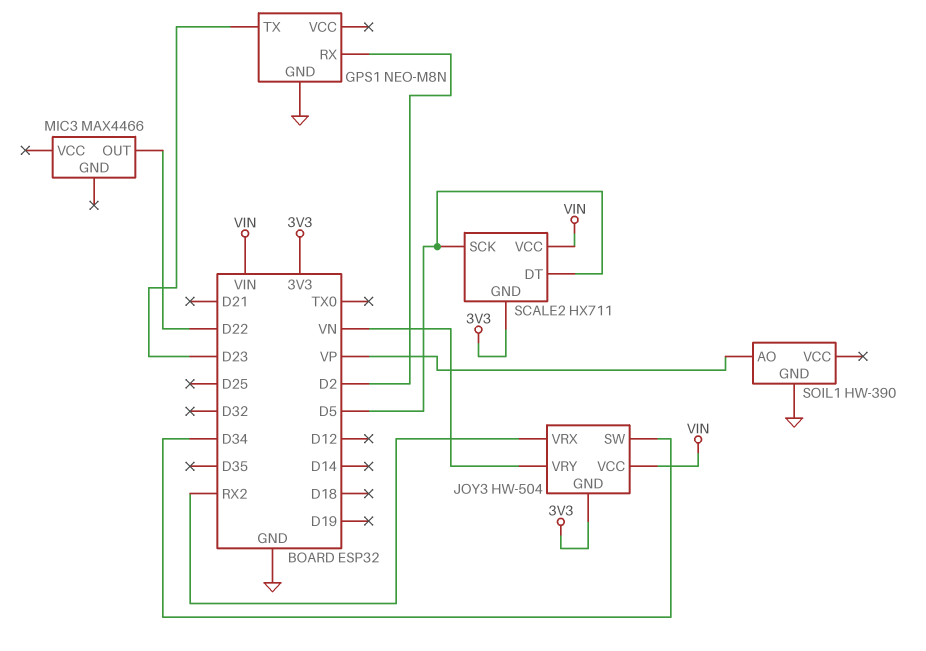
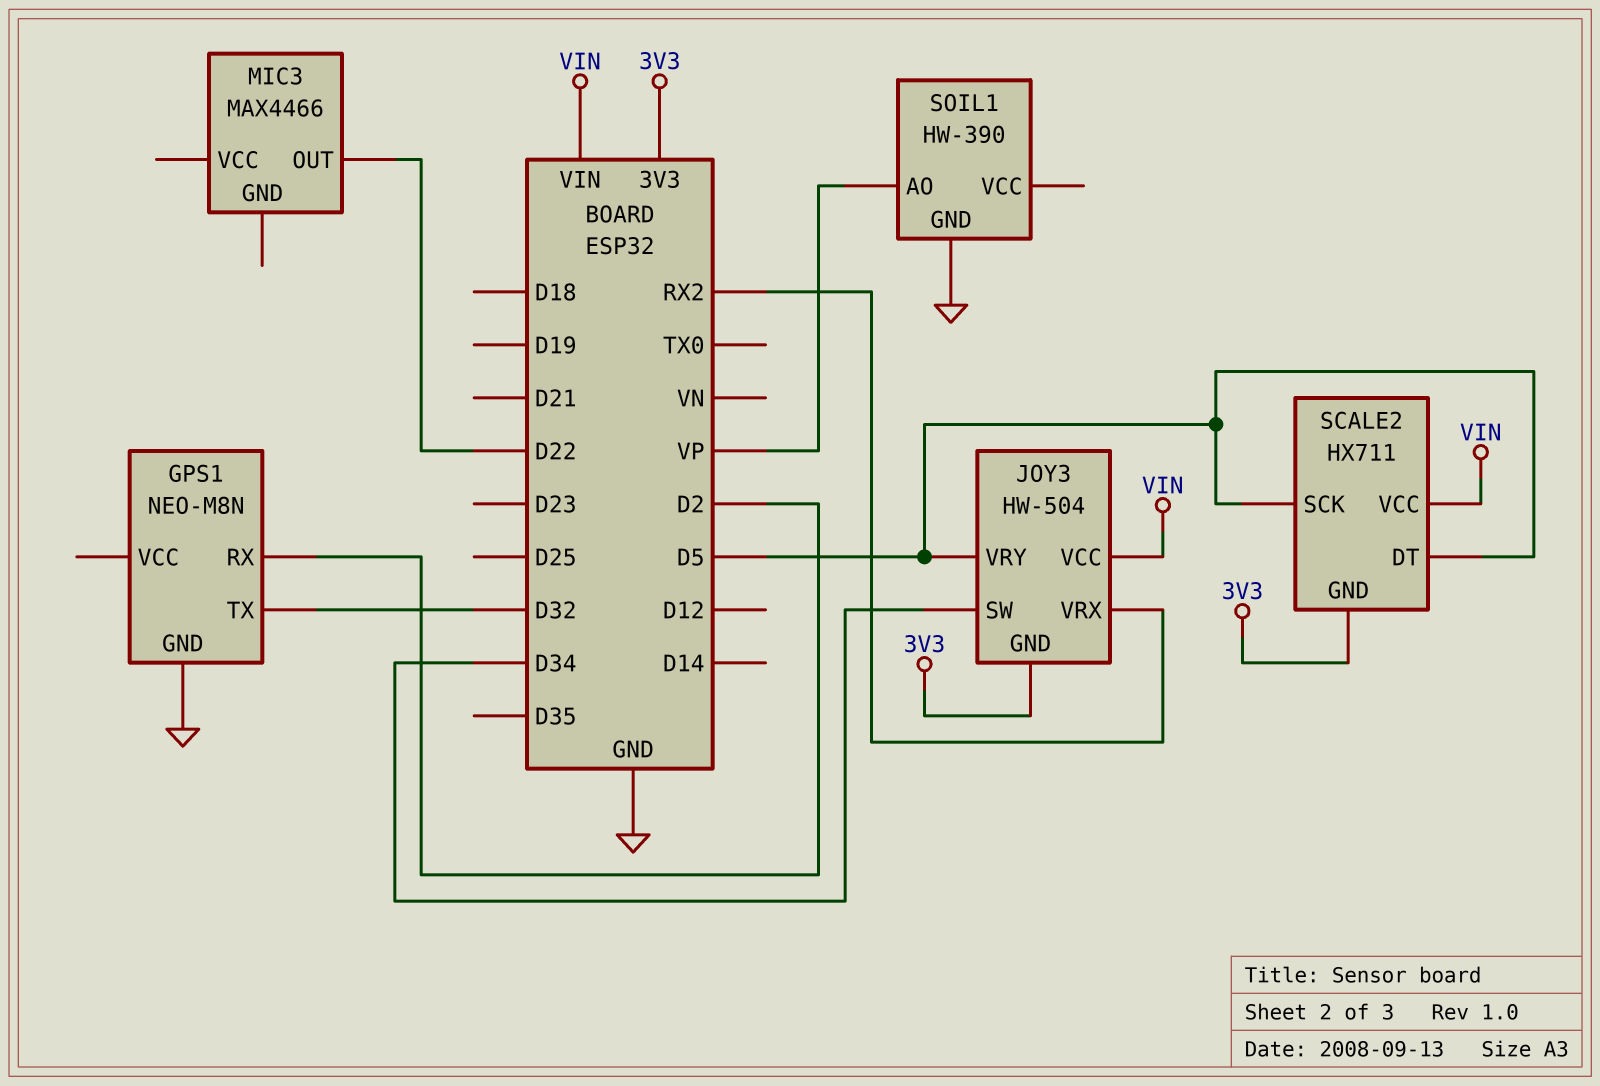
GPS1 pin TX: D23 -> D32
JOY3 pin VRY: VN -> D5

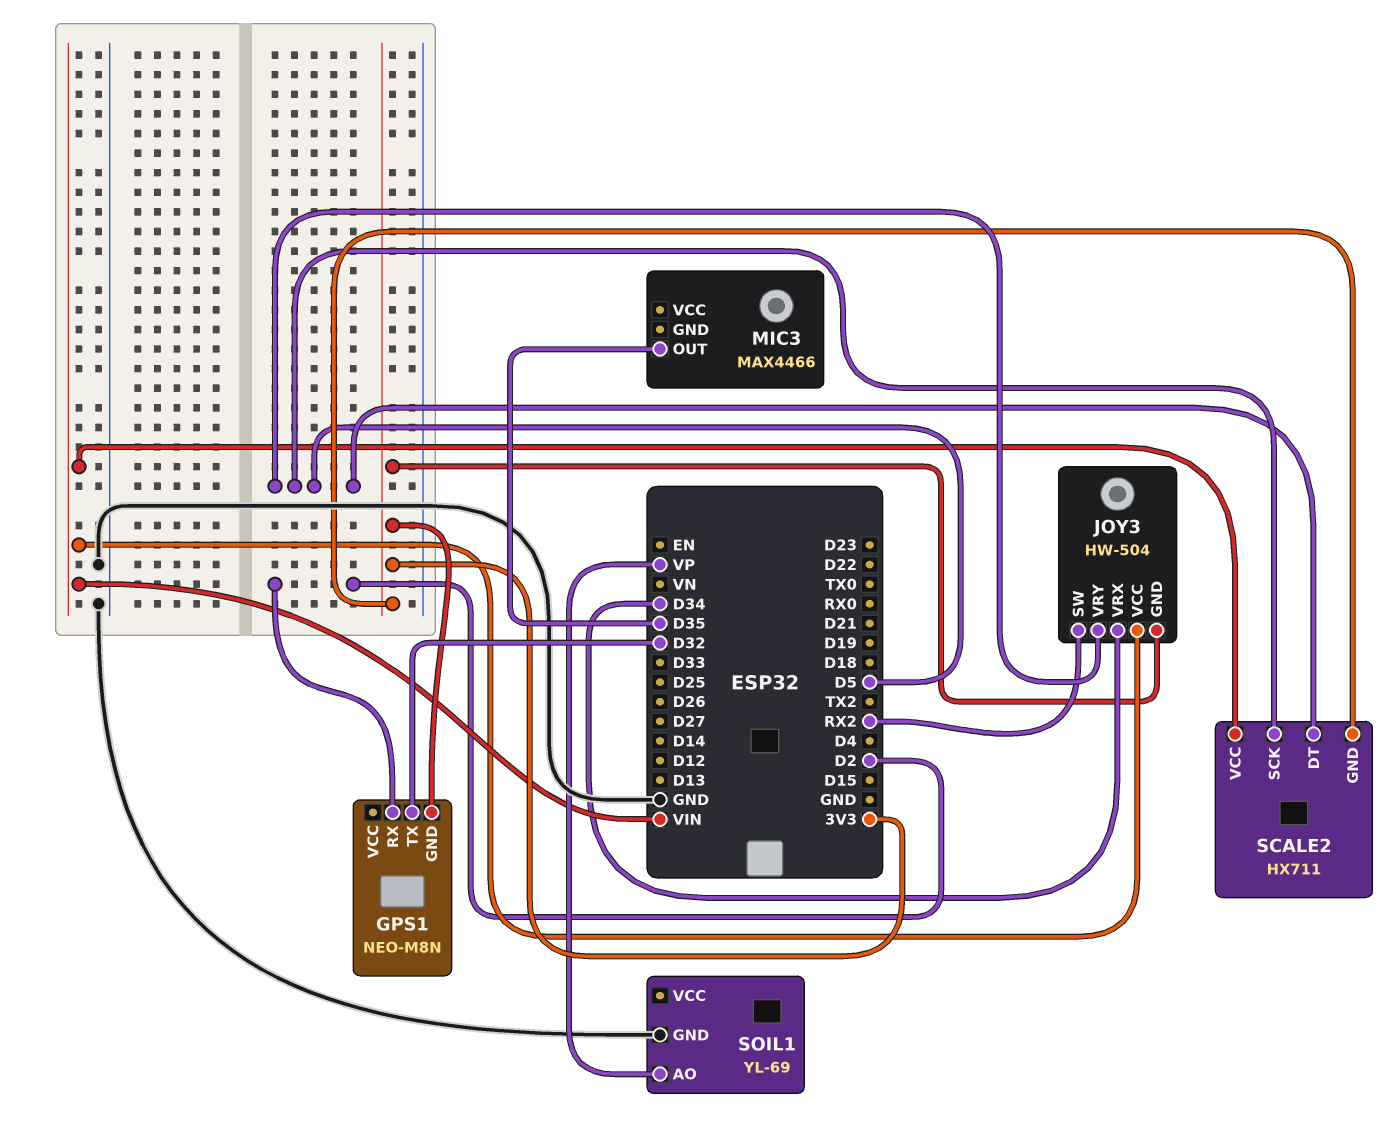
GPS1 pin GND: GND -> 3V3
JOY3 pin SW: D34 -> RX2
JOY3 pin VRX: RX2 -> D34
MIC3 pin OUT: D22 -> D35
SOIL1: HW-390 -> YL-69

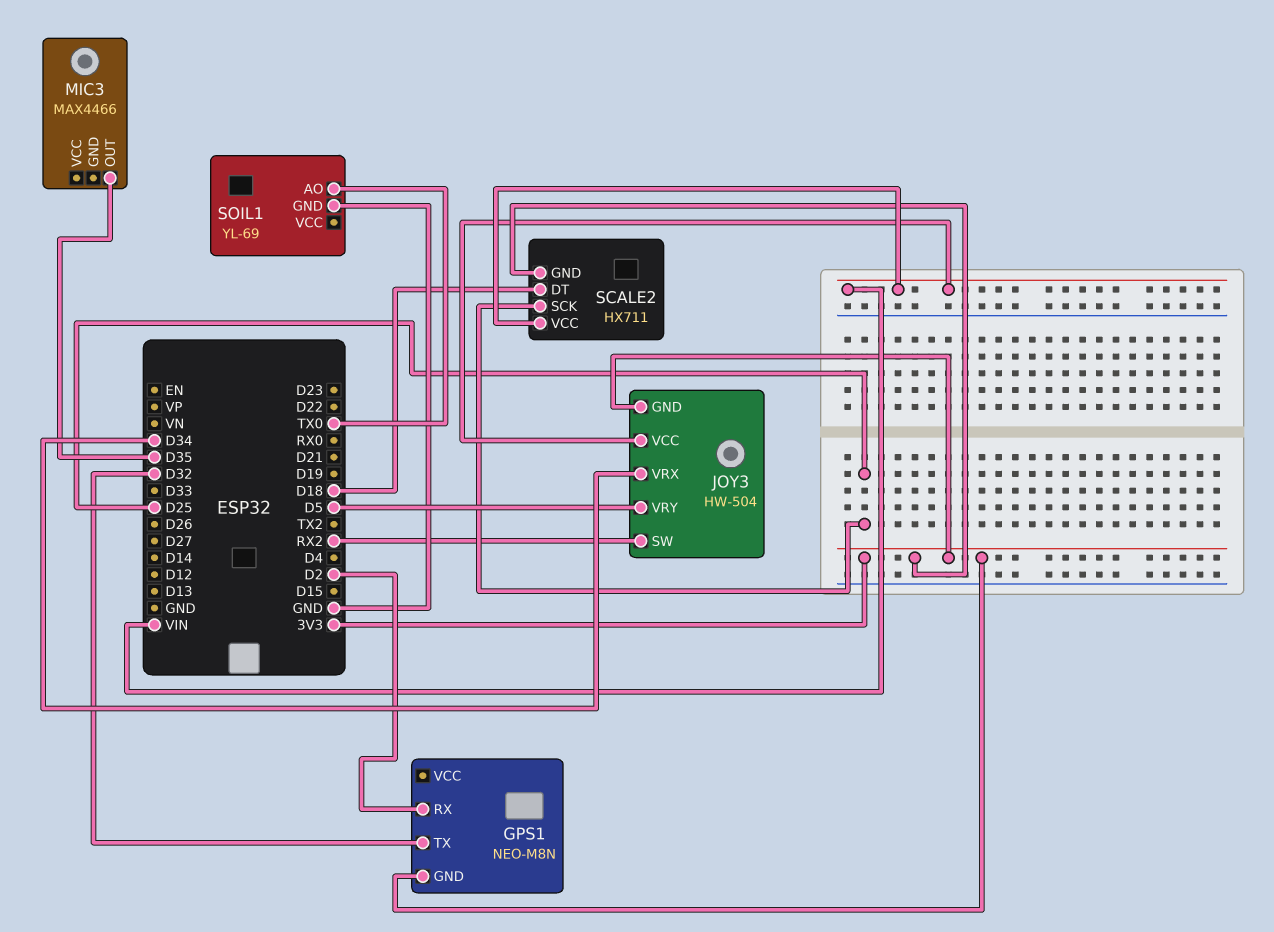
SCALE2 pin DT: D5 -> D18
SCALE2 pin SCK: D5 -> D25
SOIL1 pin AO: VP -> TX0

